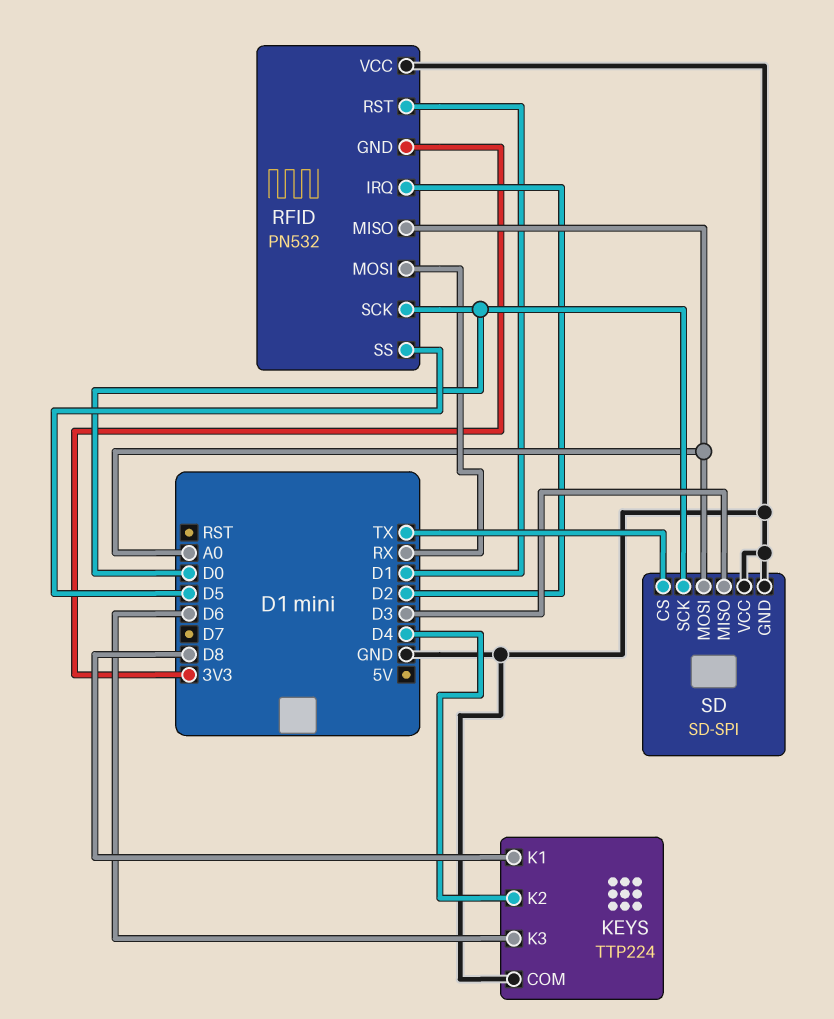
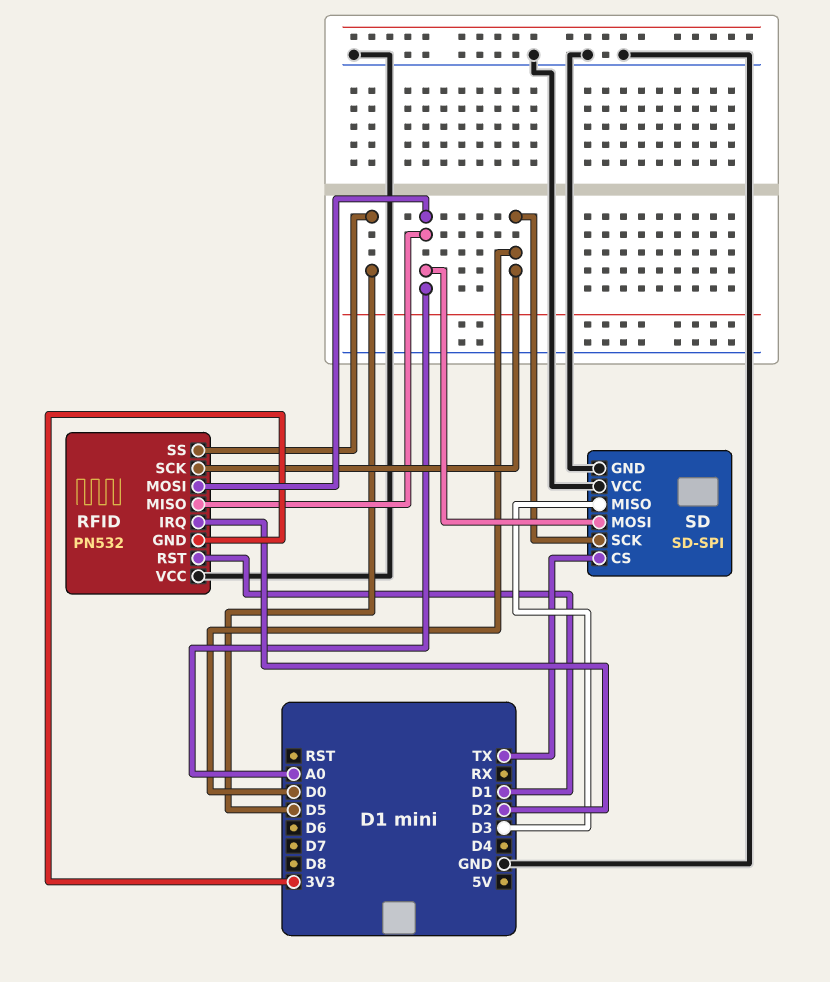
KEYS: TTP224 -> none
KEYS pin COM: GND -> none
KEYS pin K1: D8 -> none
KEYS pin K2: D4 -> none
KEYS pin K3: D6 -> none
RFID pin MOSI: RX -> A0

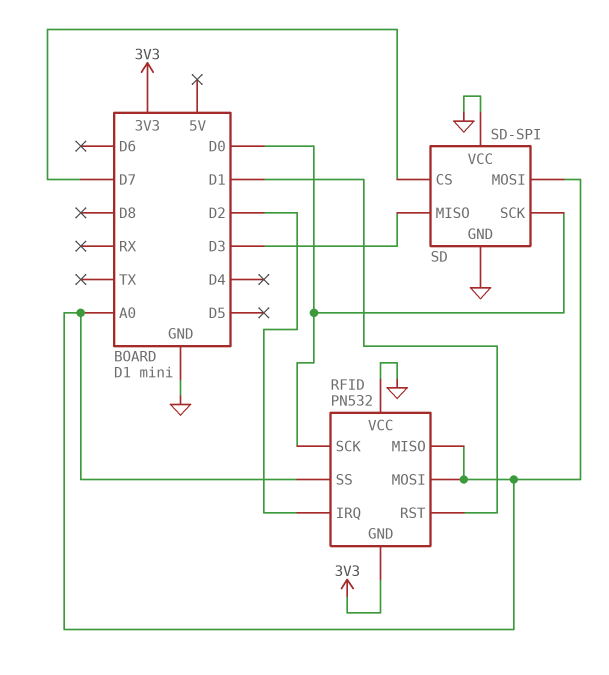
RFID pin SS: D5 -> A0
SD pin CS: TX -> D7

